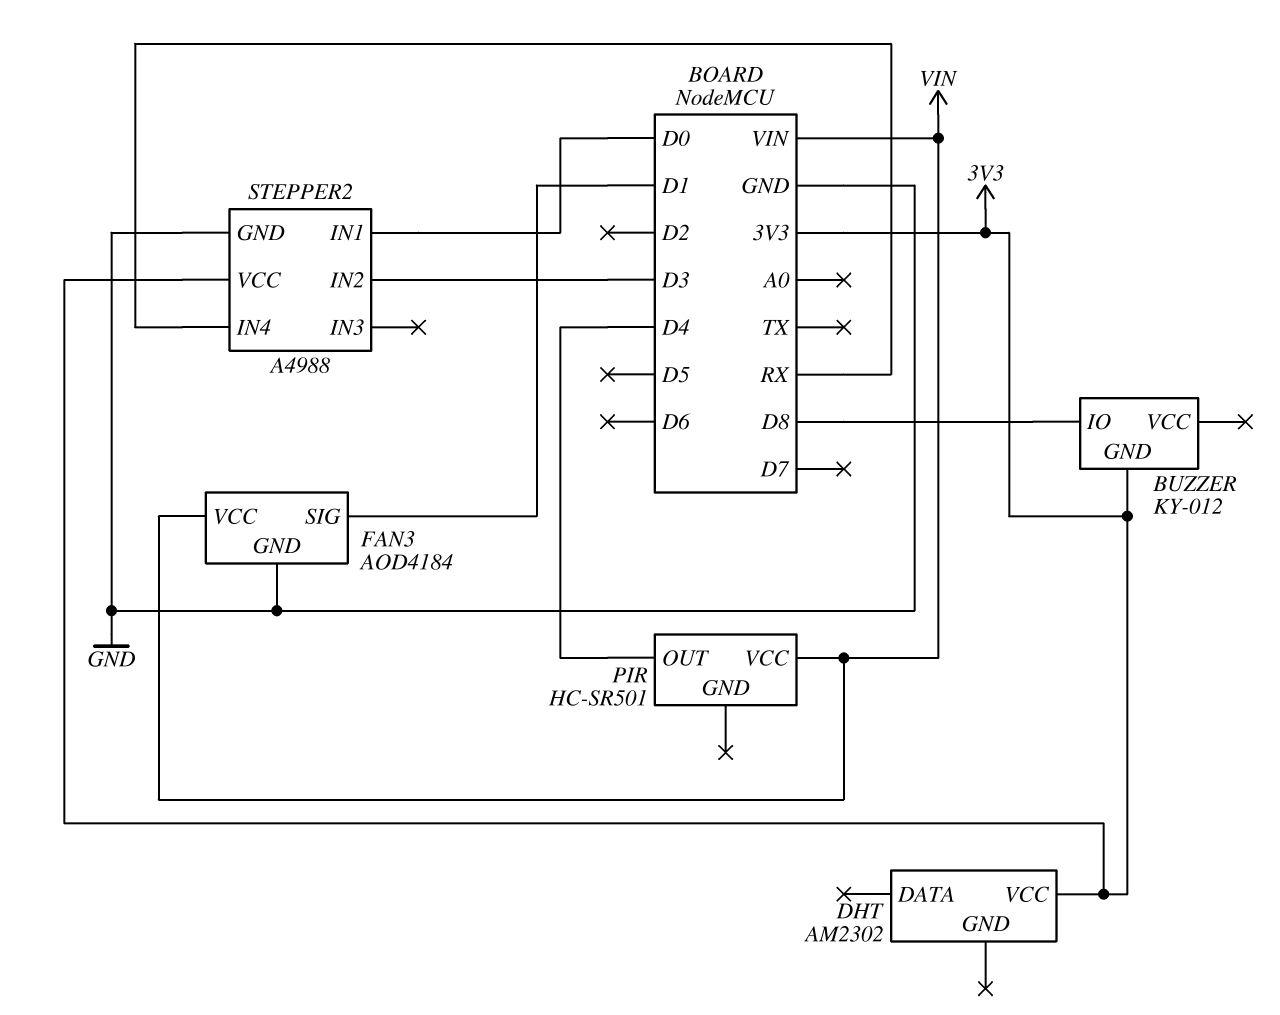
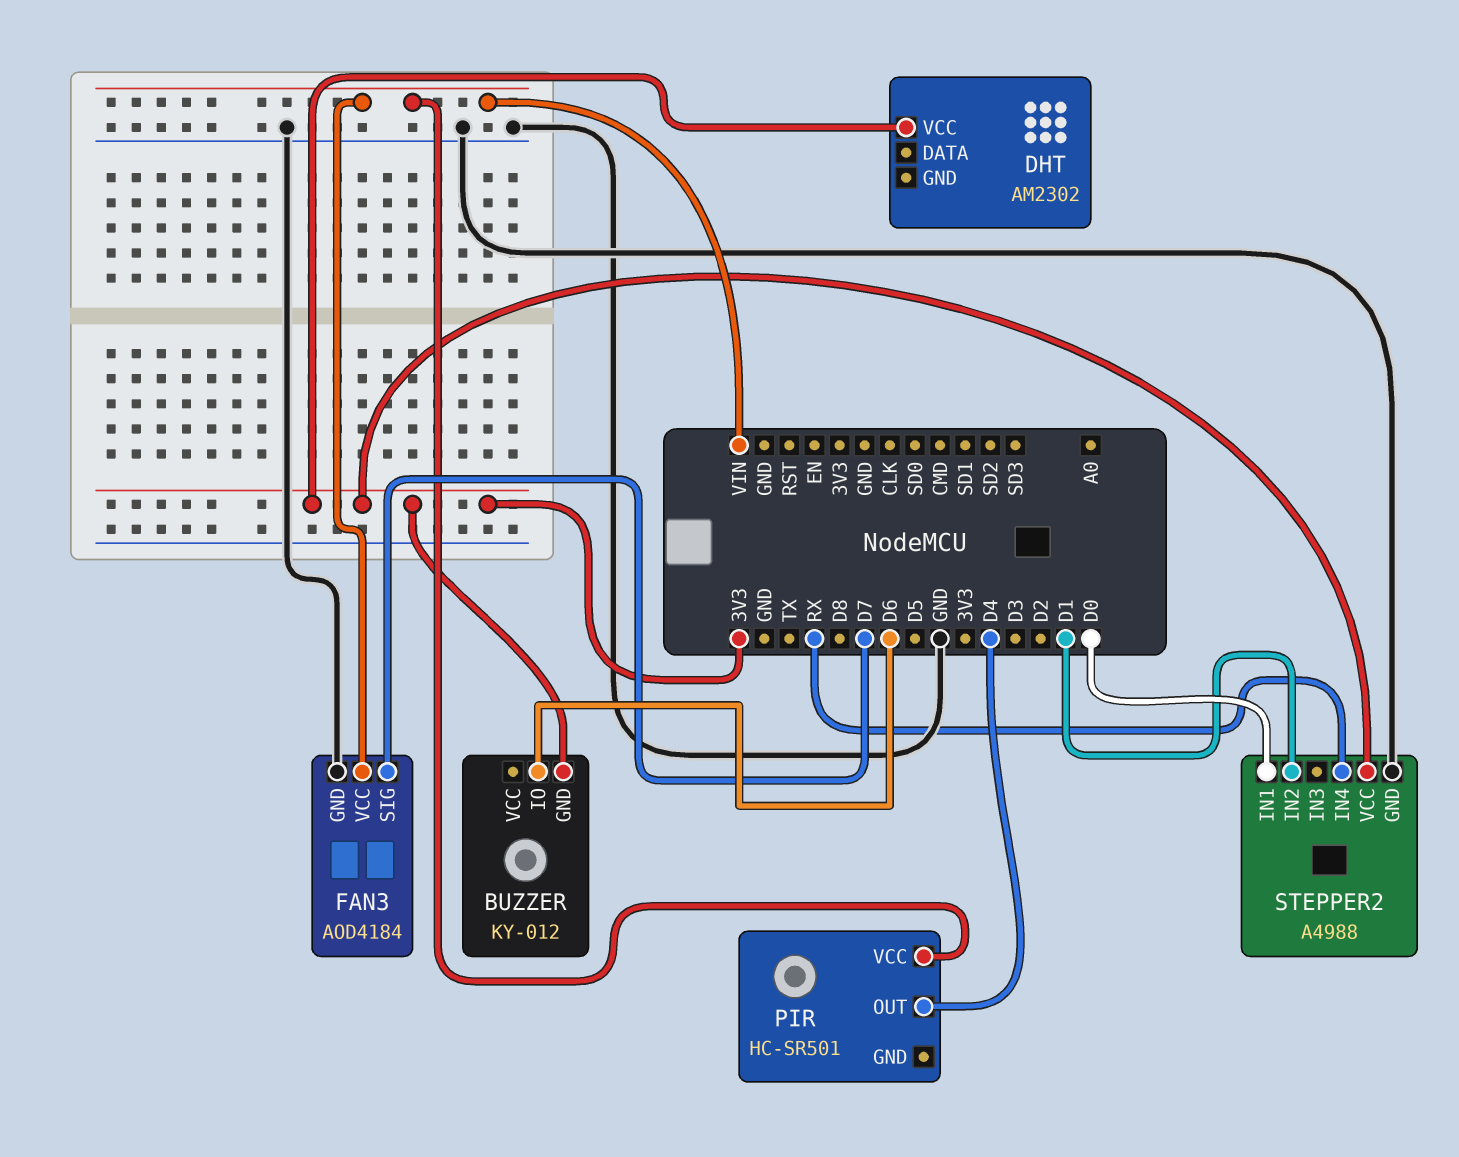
BUZZER pin IO: D8 -> D6
FAN3 pin SIG: D1 -> D7
STEPPER2 pin IN2: D3 -> D1

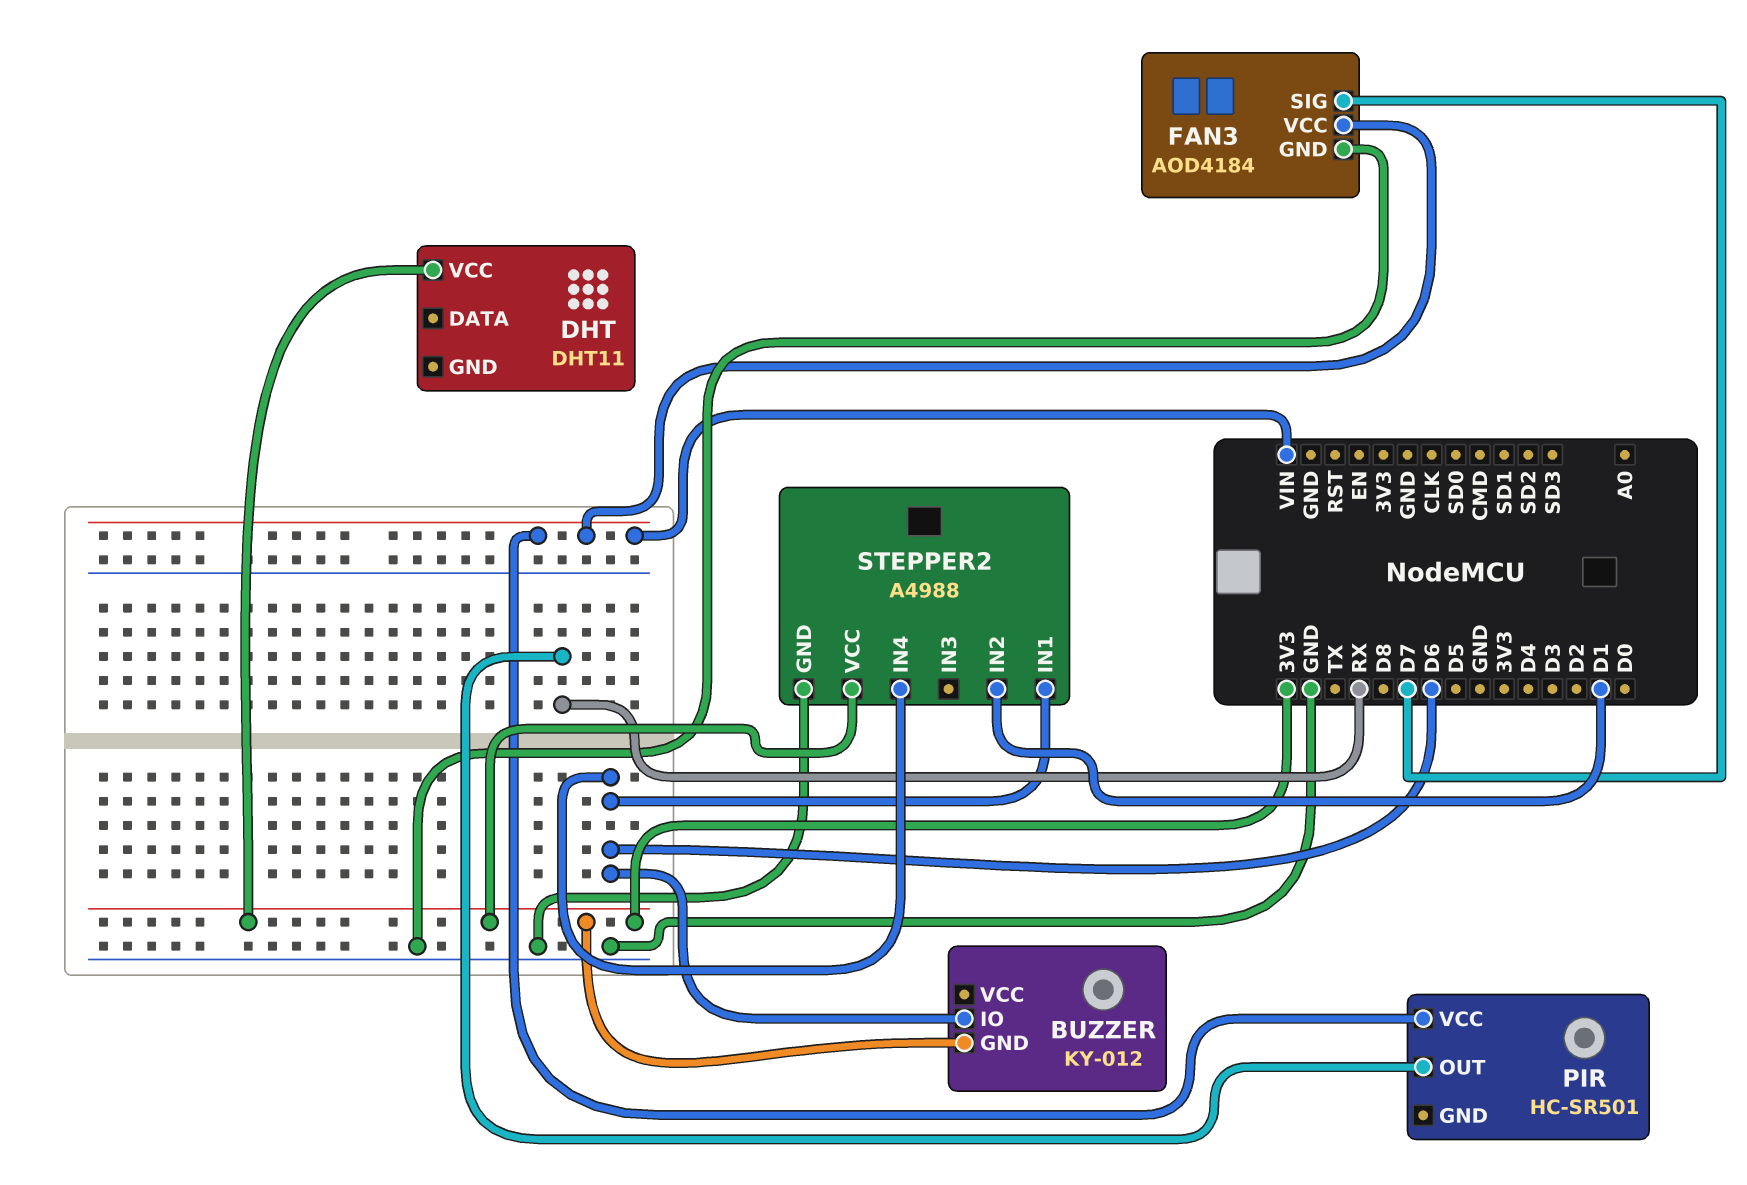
DHT: AM2302 -> DHT11
PIR pin OUT: D4 -> RX
STEPPER2 pin IN1: D0 -> D6
STEPPER2 pin IN4: RX -> D6

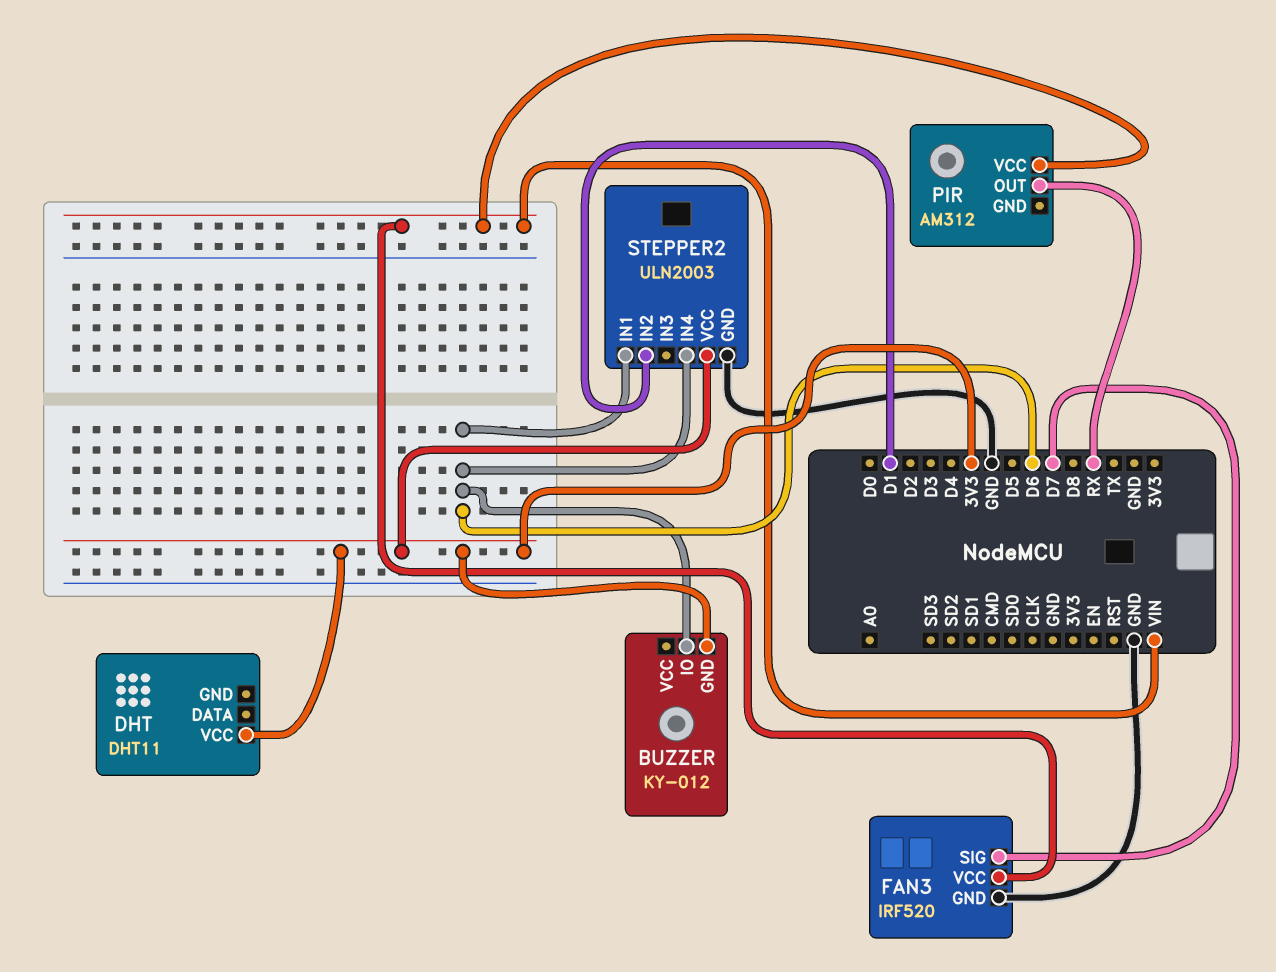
FAN3: AOD4184 -> IRF520
PIR: HC-SR501 -> AM312
STEPPER2: A4988 -> ULN2003

